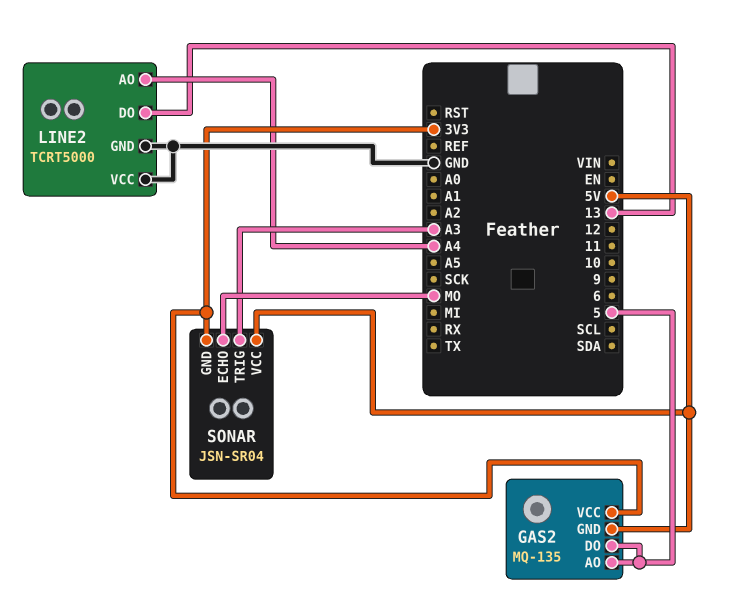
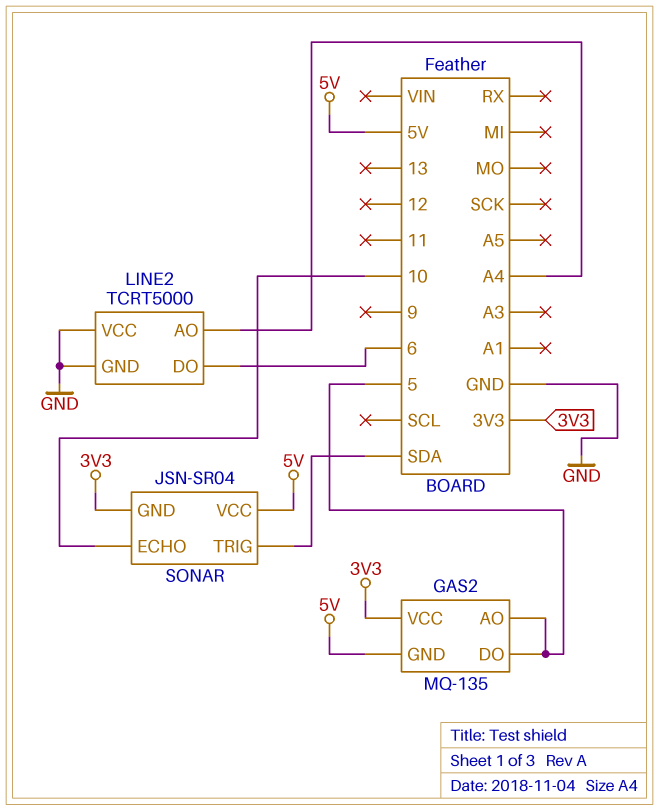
LINE2 pin DO: 13 -> 6
SONAR pin ECHO: MO -> 10
SONAR pin TRIG: A3 -> SDA

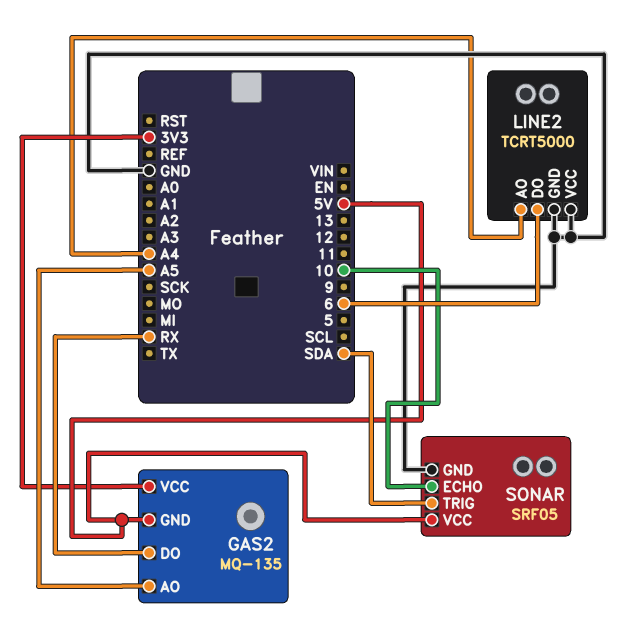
GAS2 pin AO: 5 -> A5
GAS2 pin DO: 5 -> RX
SONAR: JSN-SR04 -> SRF05
SONAR pin GND: 3V3 -> GND

